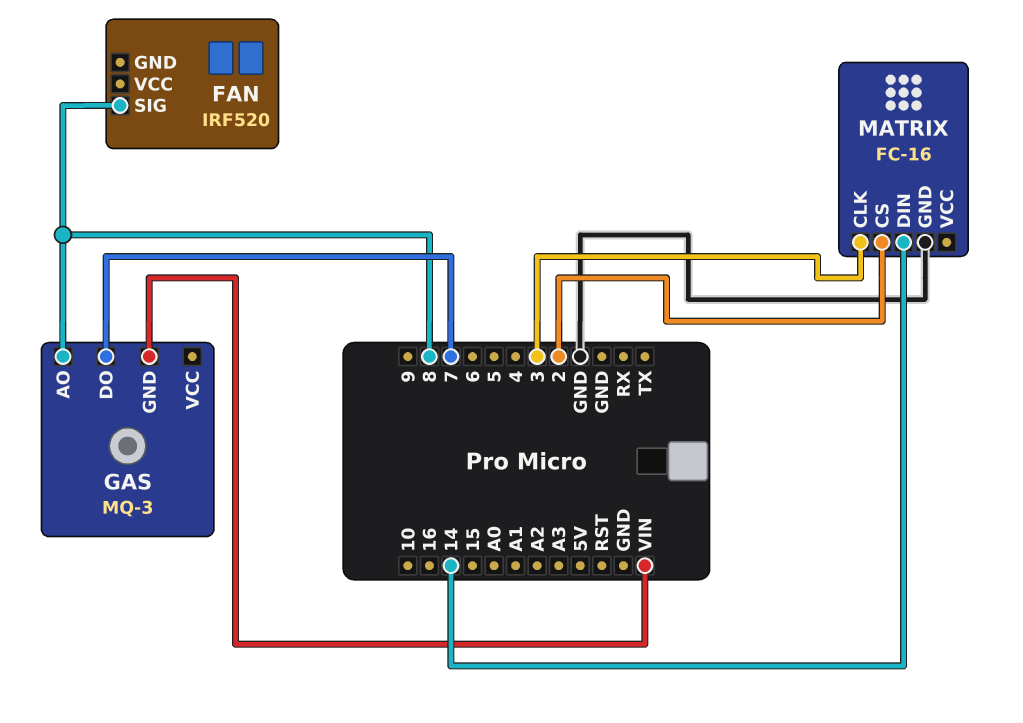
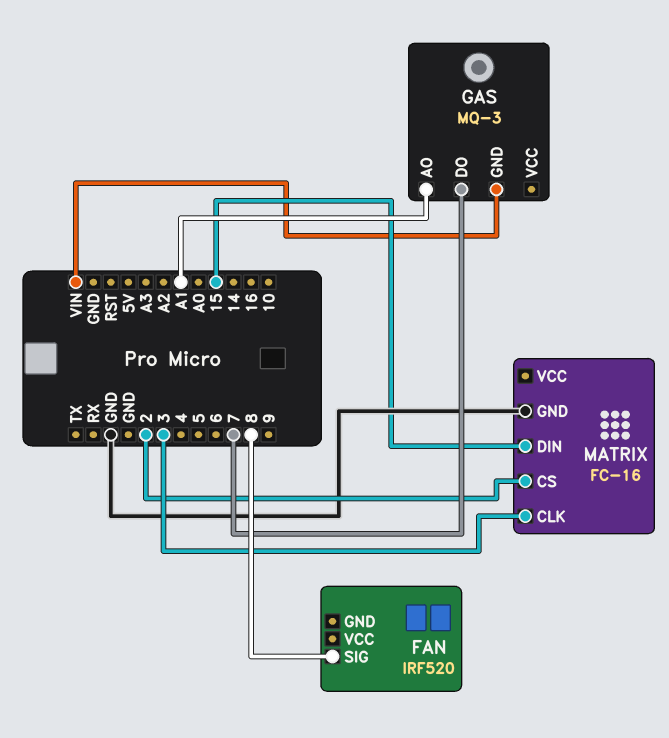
GAS pin AO: 8 -> A1
MATRIX pin DIN: 14 -> 15

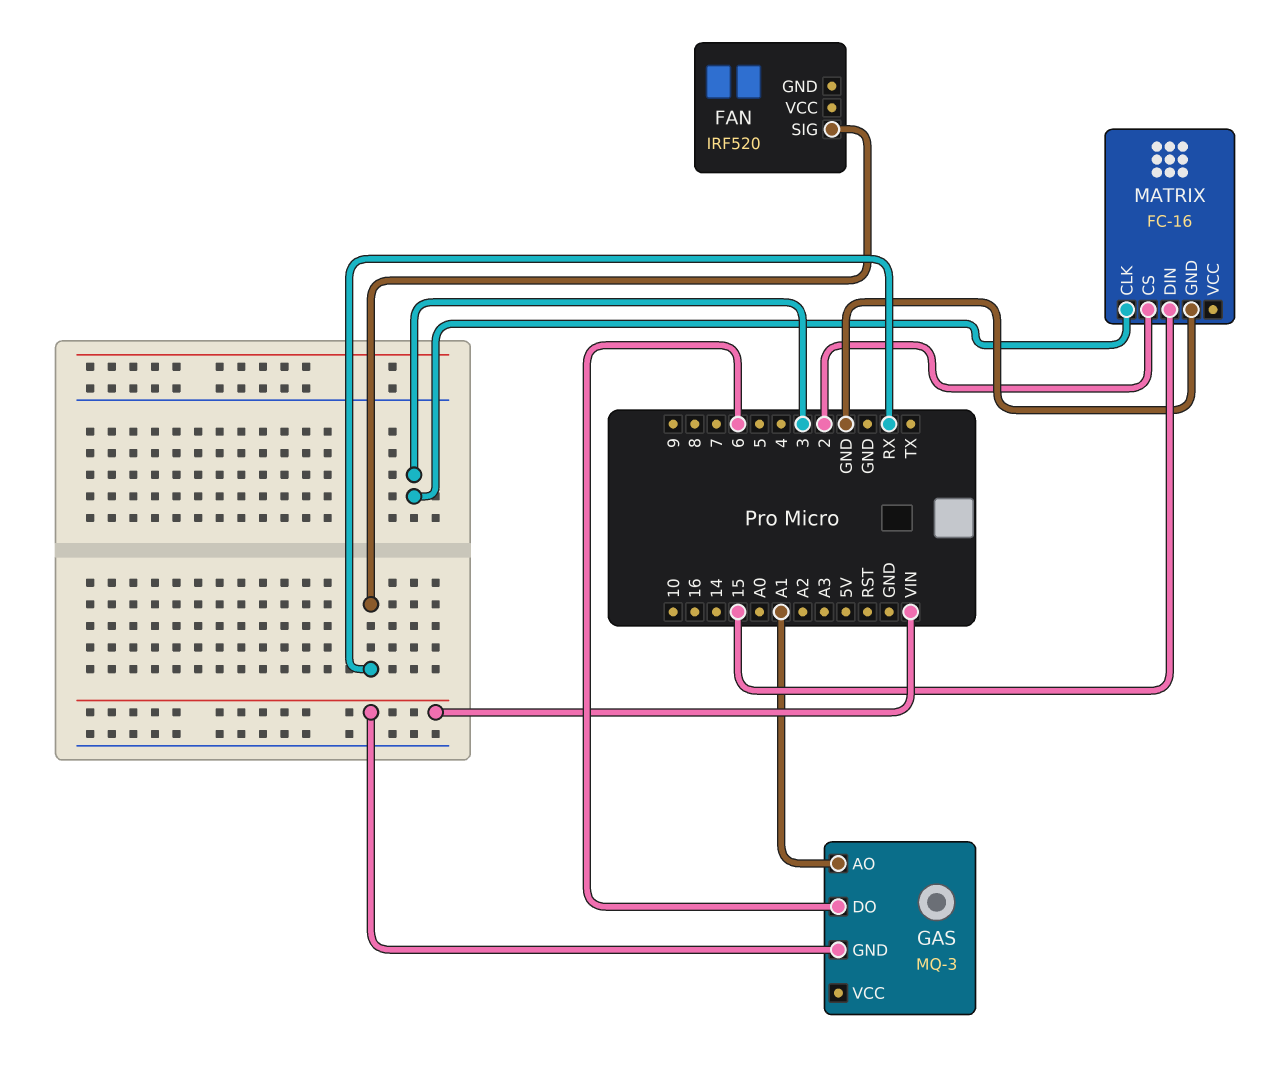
FAN pin SIG: 8 -> RX
GAS pin DO: 7 -> 6

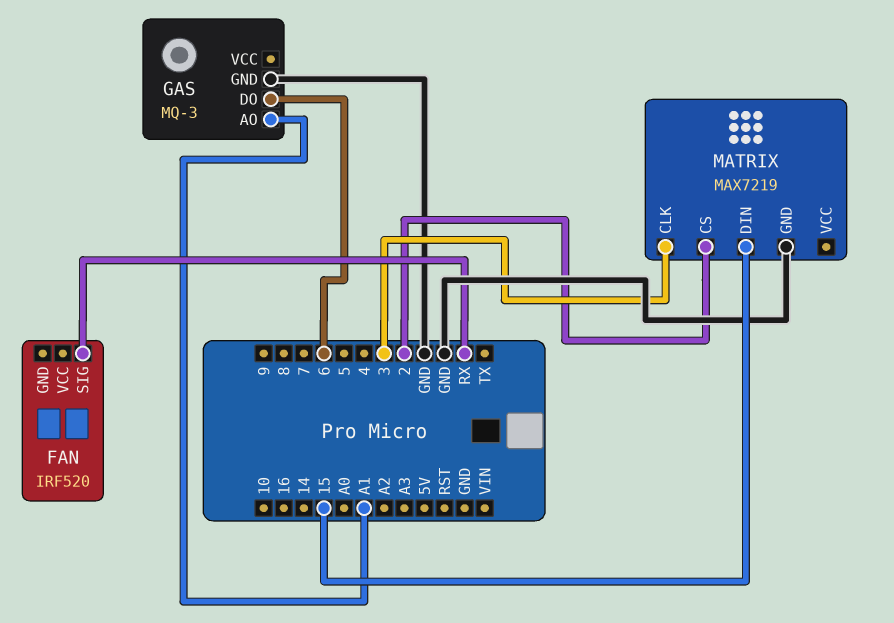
GAS pin GND: VIN -> GND
MATRIX: FC-16 -> MAX7219

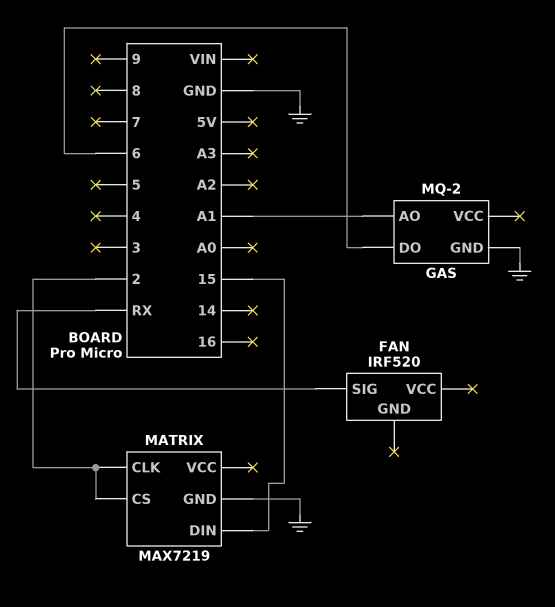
GAS: MQ-3 -> MQ-2
MATRIX pin CLK: 3 -> 2

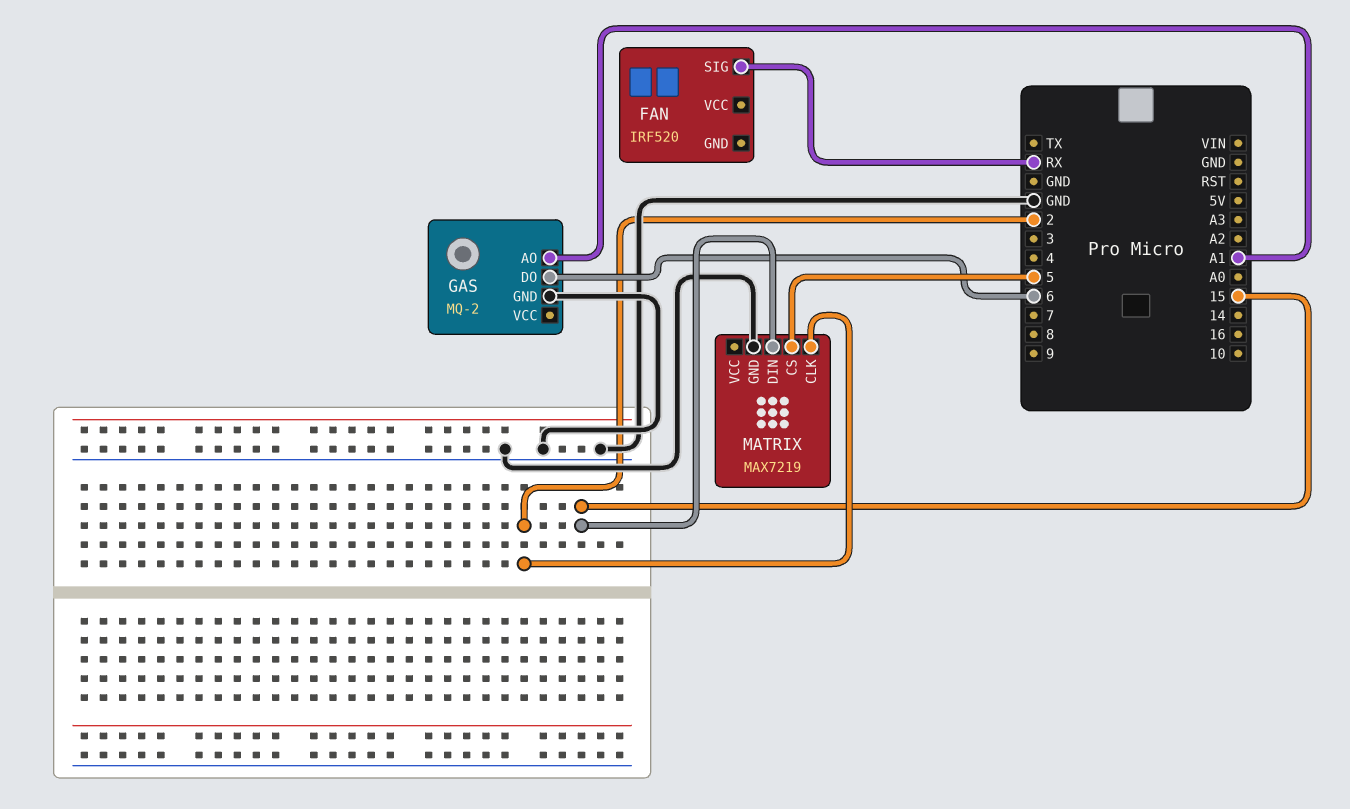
MATRIX pin CS: 2 -> 5

